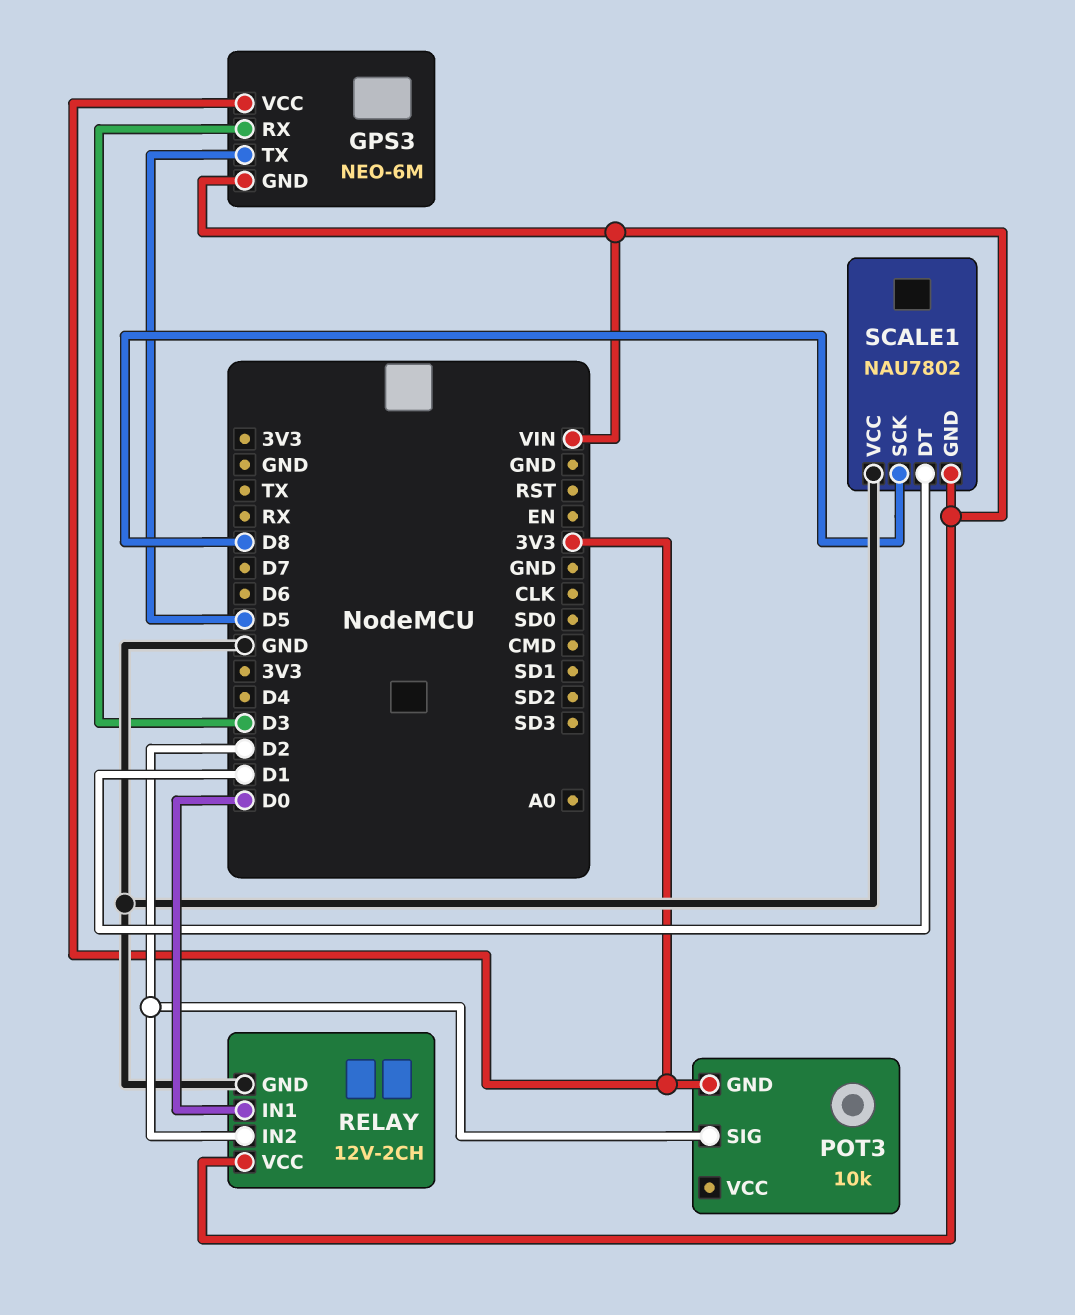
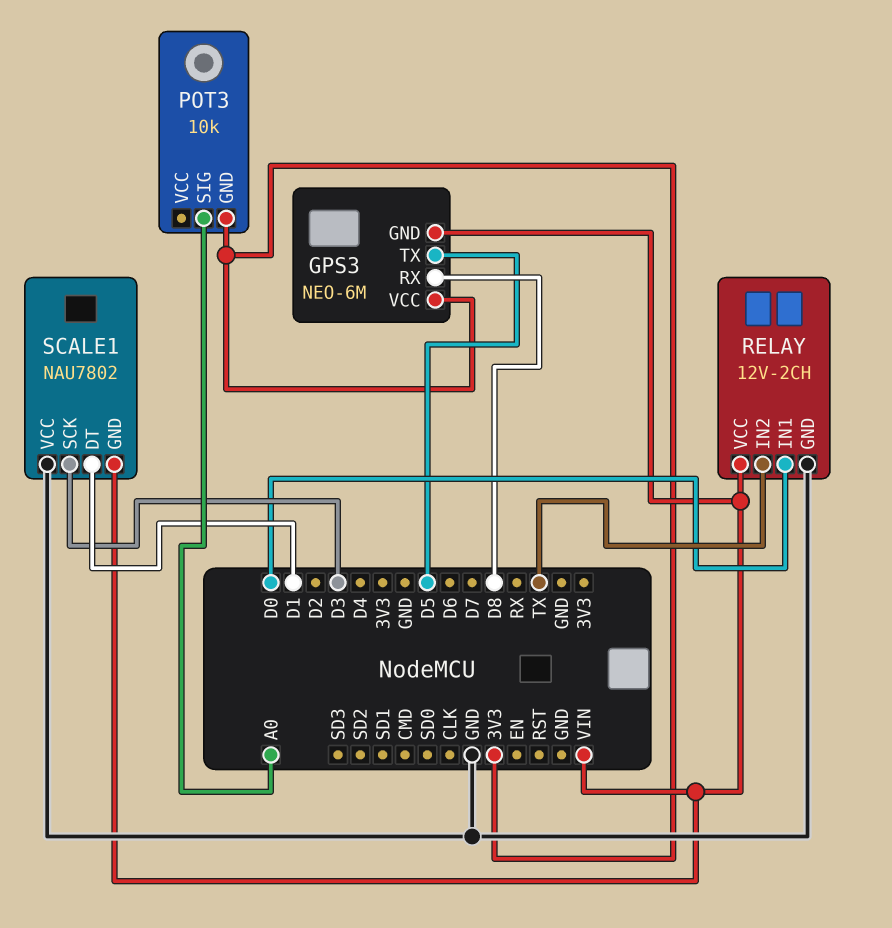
GPS3 pin RX: D3 -> D8
POT3 pin SIG: D2 -> A0
RELAY pin IN2: D2 -> TX
SCALE1 pin SCK: D8 -> D3

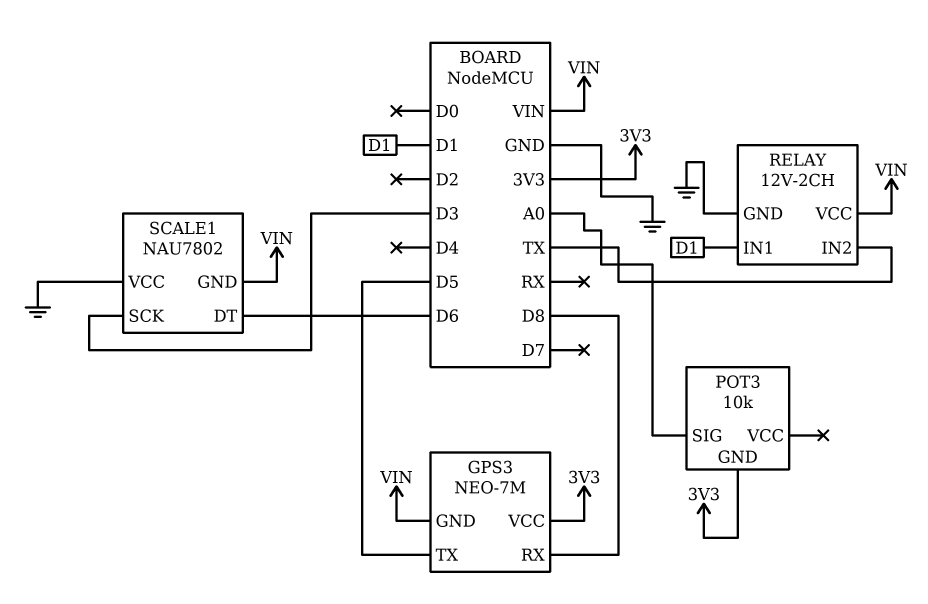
GPS3: NEO-6M -> NEO-7M
RELAY pin IN1: D0 -> D1
SCALE1 pin DT: D1 -> D6

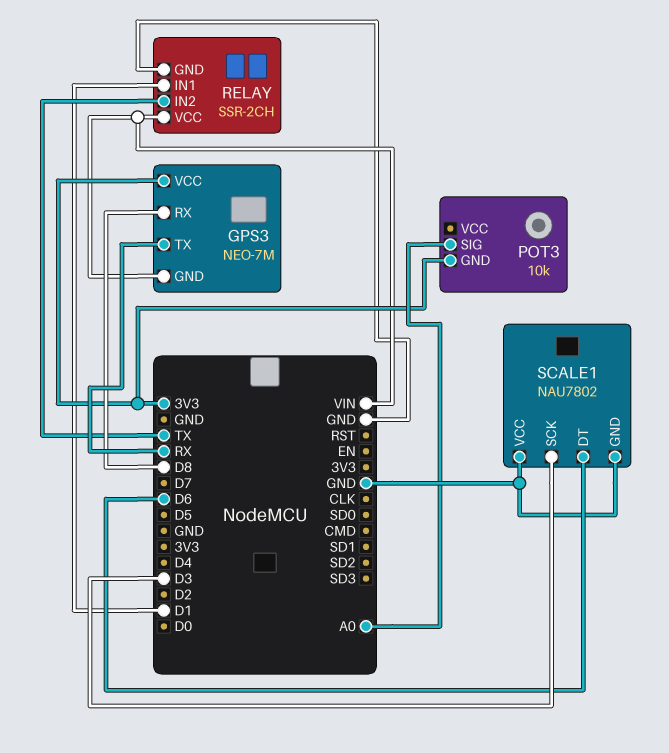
GPS3 pin TX: D5 -> RX
RELAY: 12V-2CH -> SSR-2CH
SCALE1 pin GND: VIN -> GND

